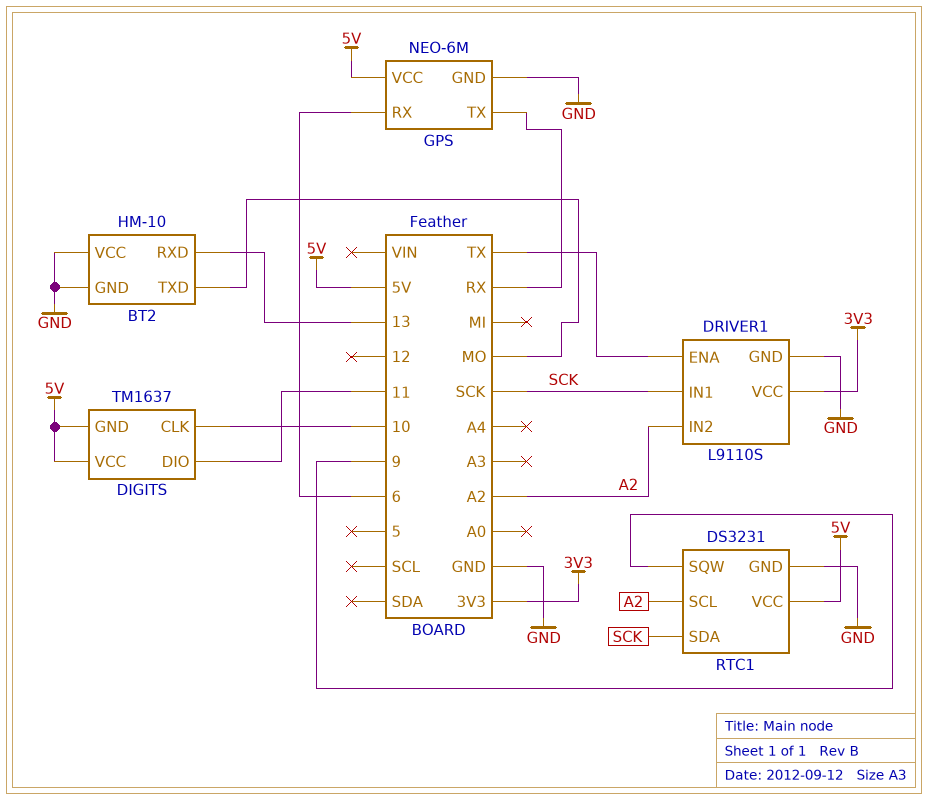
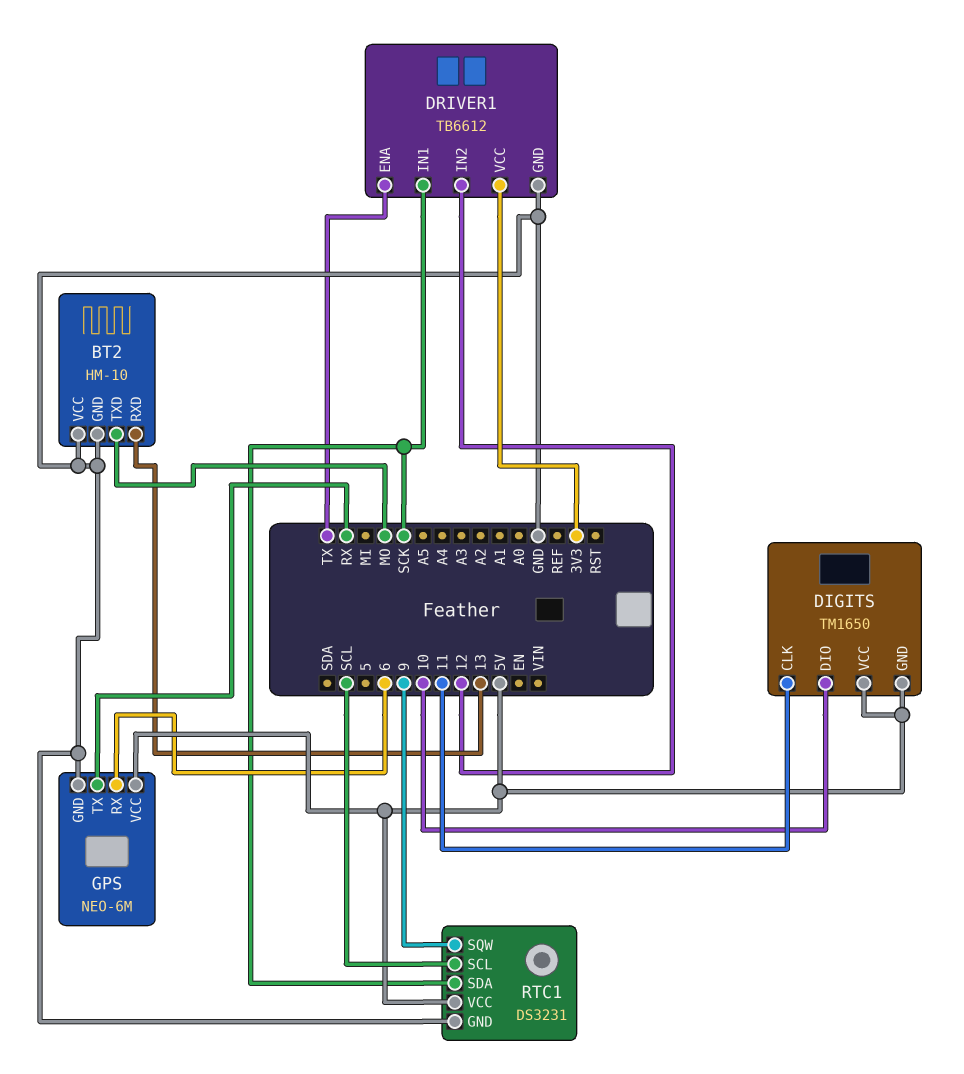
DIGITS: TM1637 -> TM1650
DIGITS pin CLK: 10 -> 11
DIGITS pin DIO: 11 -> 10
DRIVER1: L9110S -> TB6612
DRIVER1 pin IN2: A2 -> 12
RTC1 pin SCL: A2 -> SCL

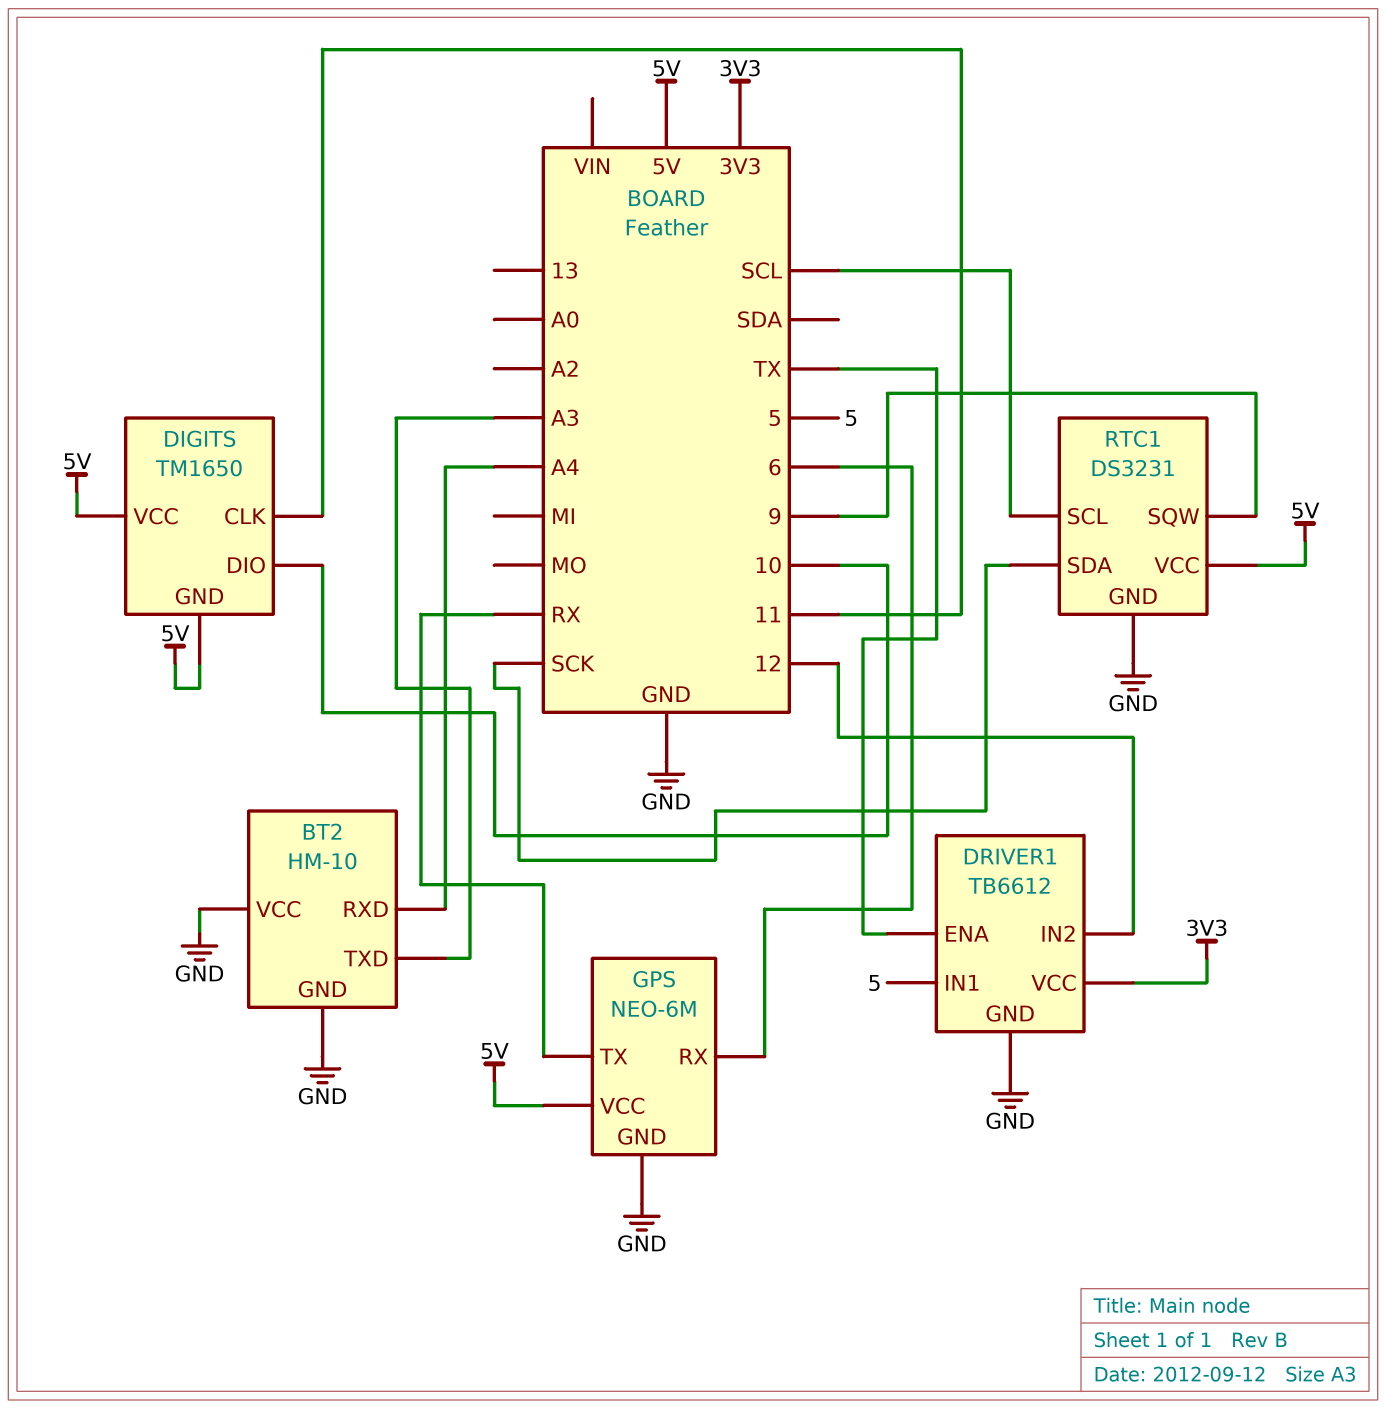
BT2 pin RXD: 13 -> A4
BT2 pin TXD: MO -> A3
DRIVER1 pin IN1: SCK -> 5

